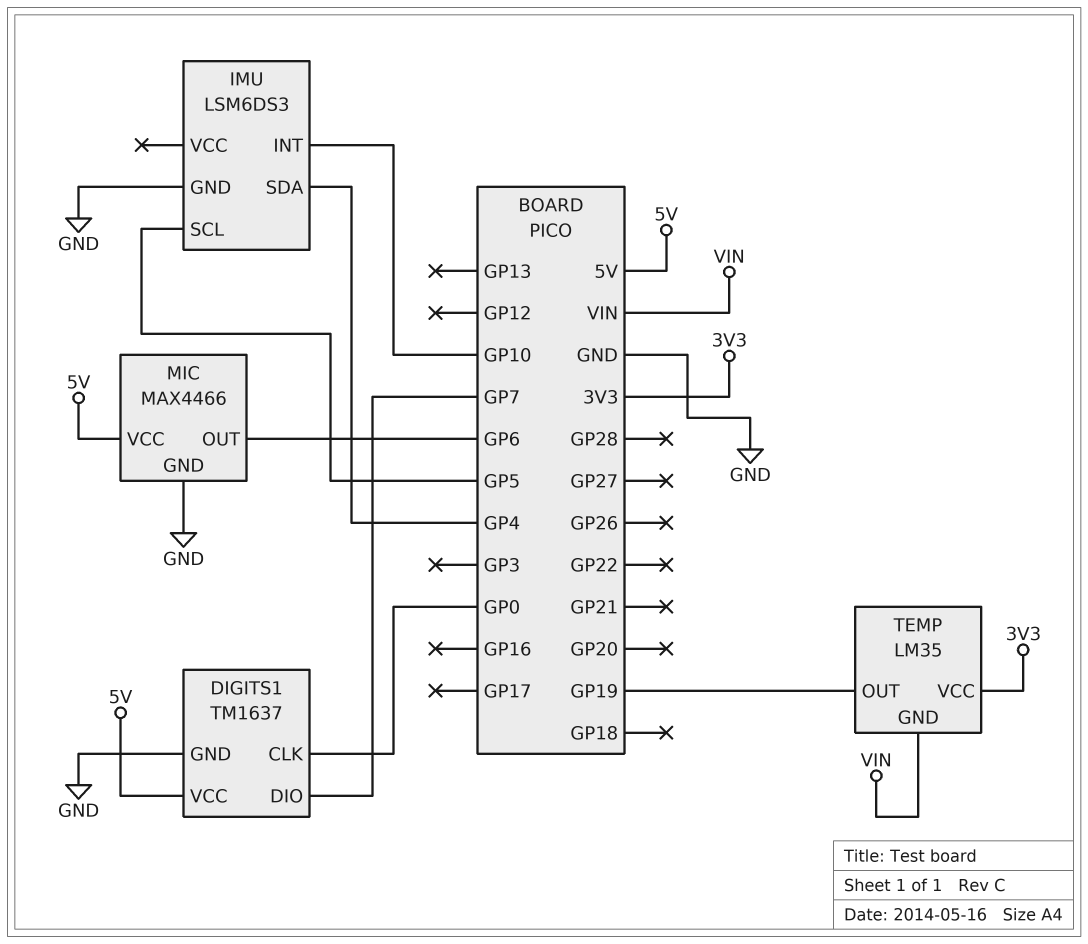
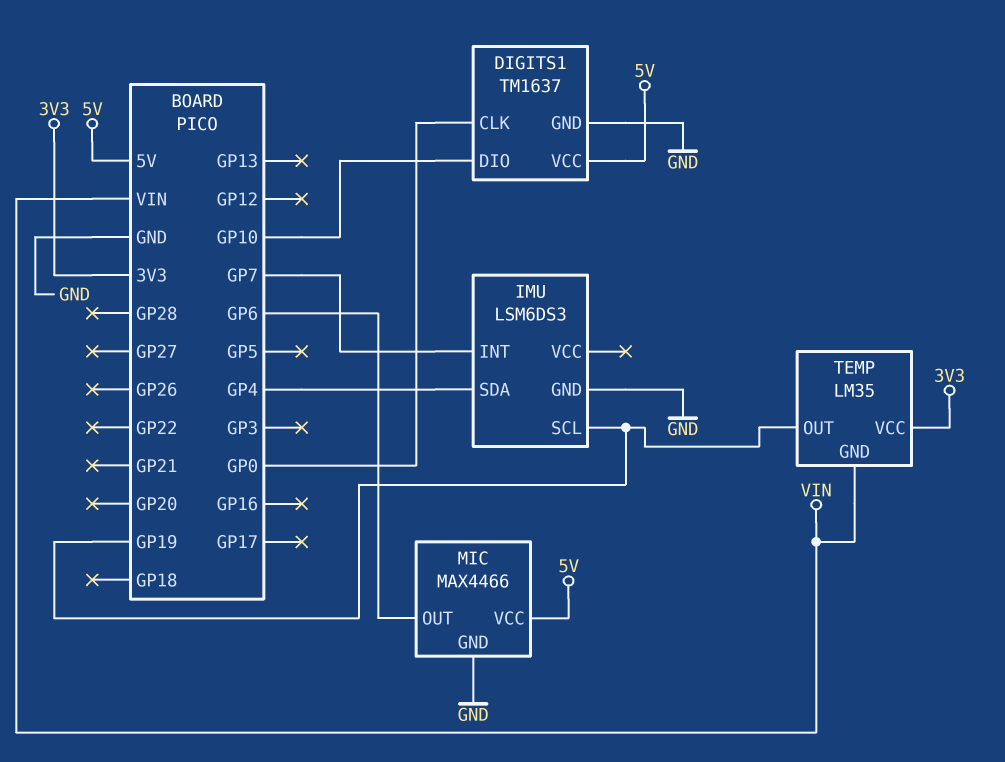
DIGITS1 pin DIO: GP7 -> GP10
IMU pin INT: GP10 -> GP7
IMU pin SCL: GP5 -> GP19

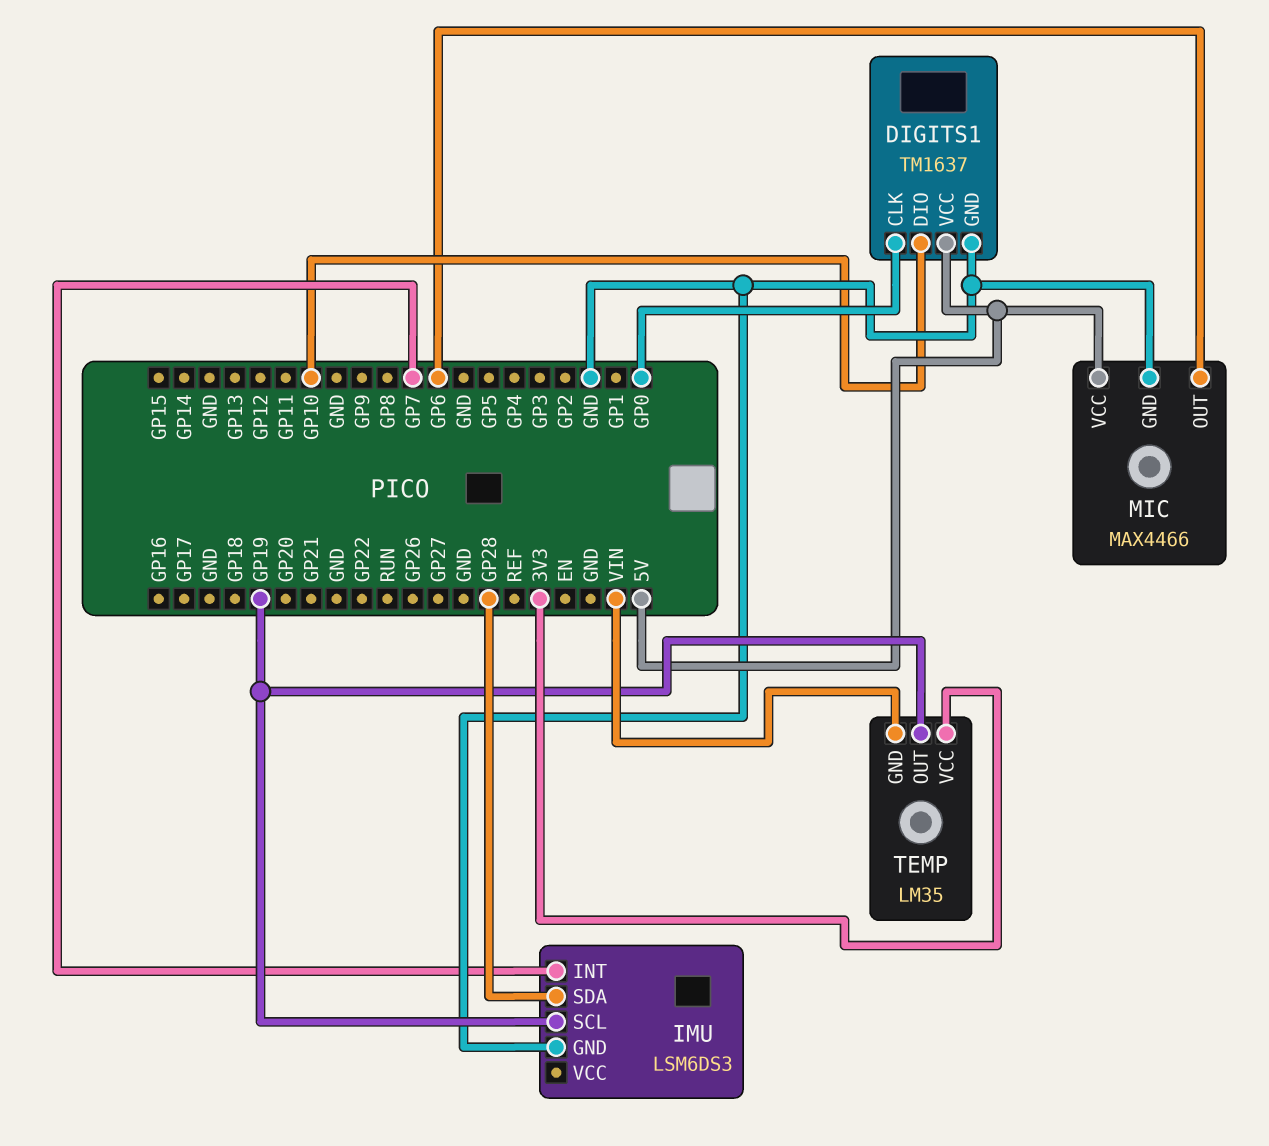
IMU pin SDA: GP4 -> GP28

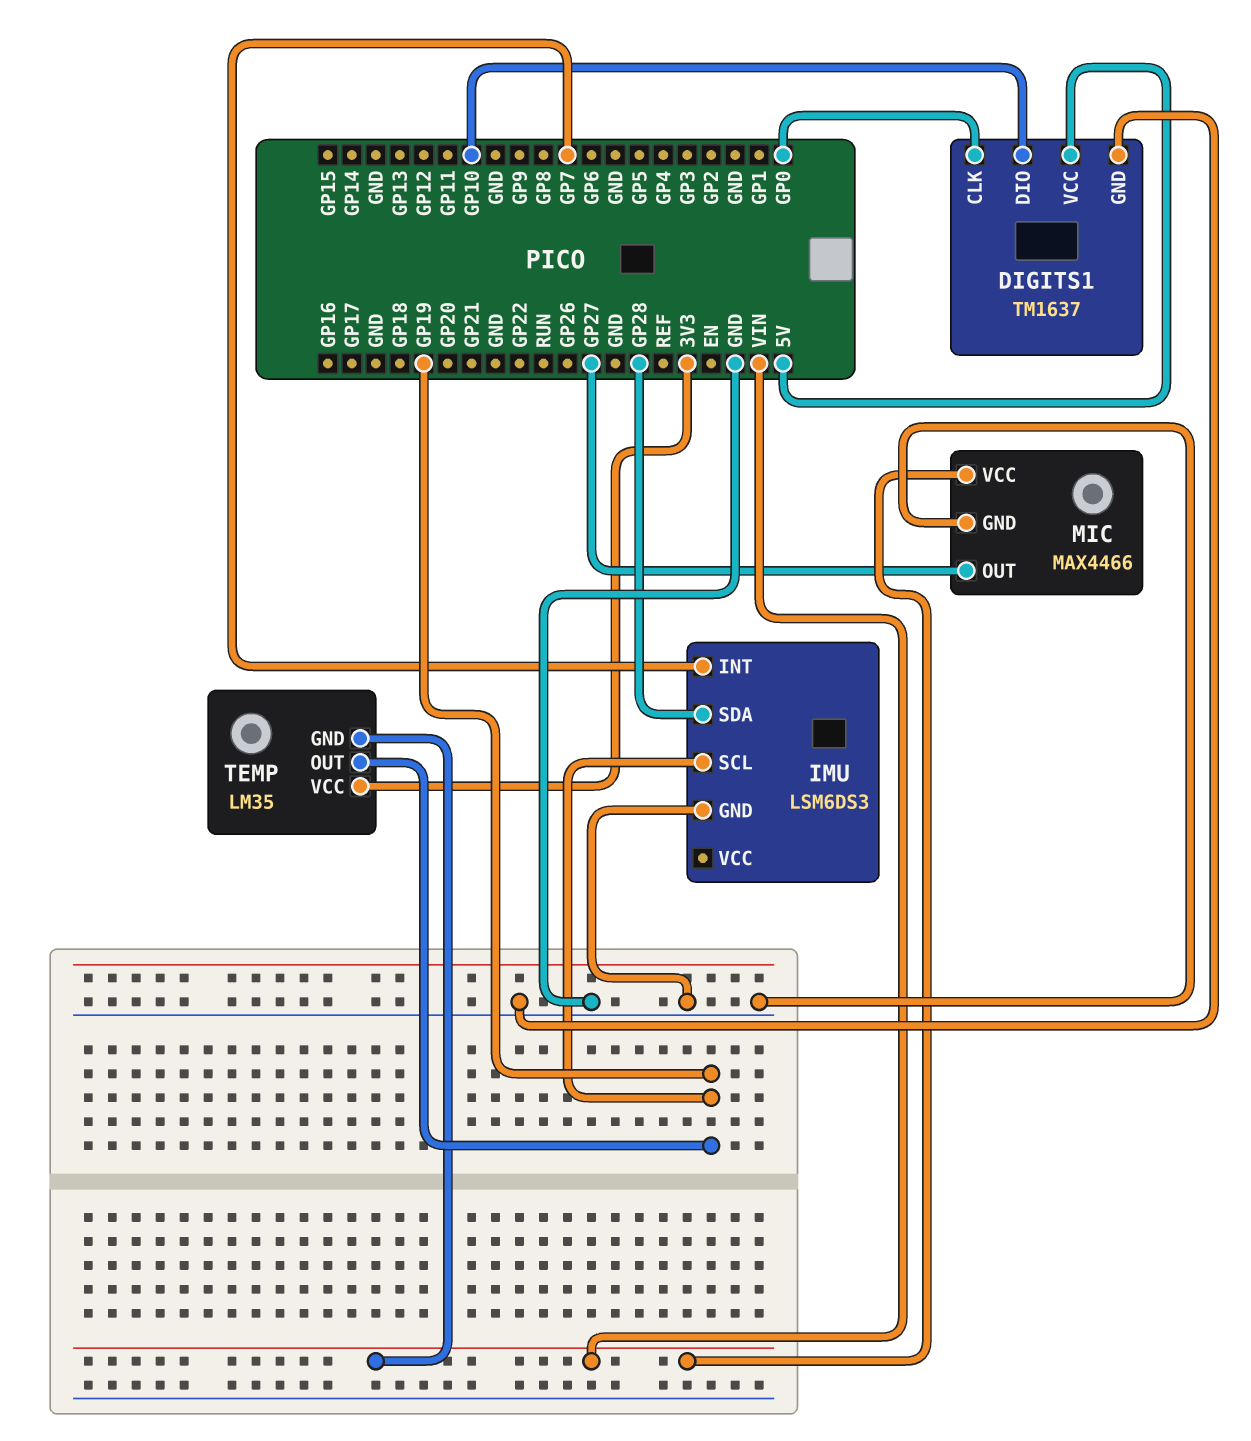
MIC pin OUT: GP6 -> GP27
MIC pin VCC: 5V -> VIN

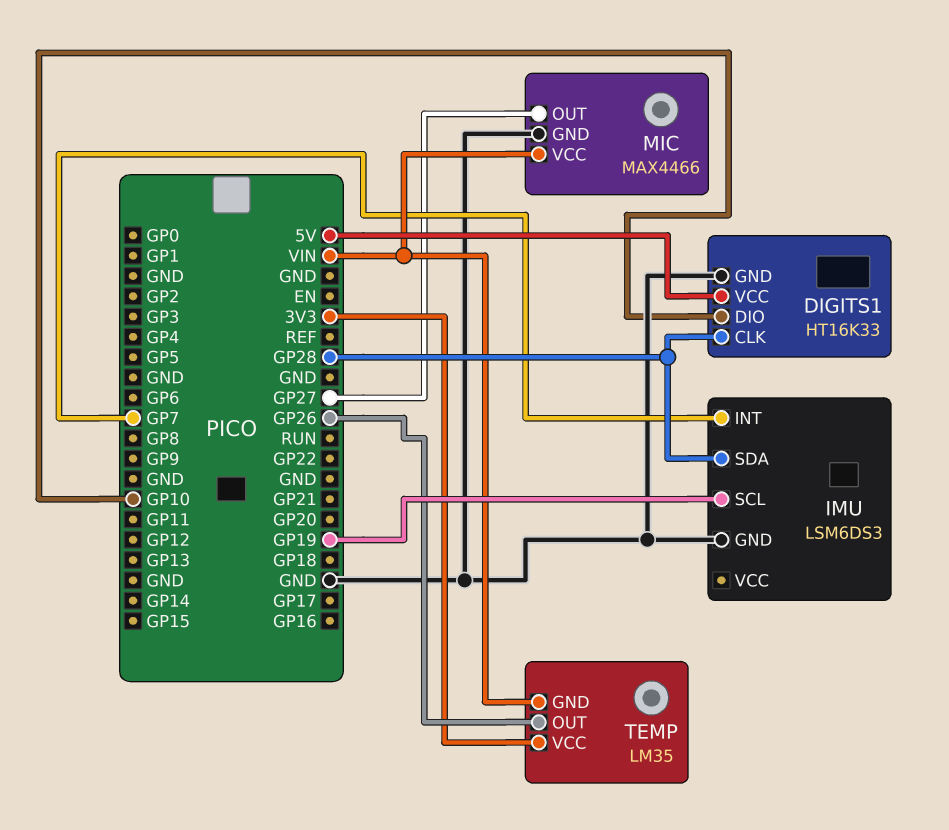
DIGITS1: TM1637 -> HT16K33
DIGITS1 pin CLK: GP0 -> GP28
TEMP pin OUT: GP19 -> GP26

